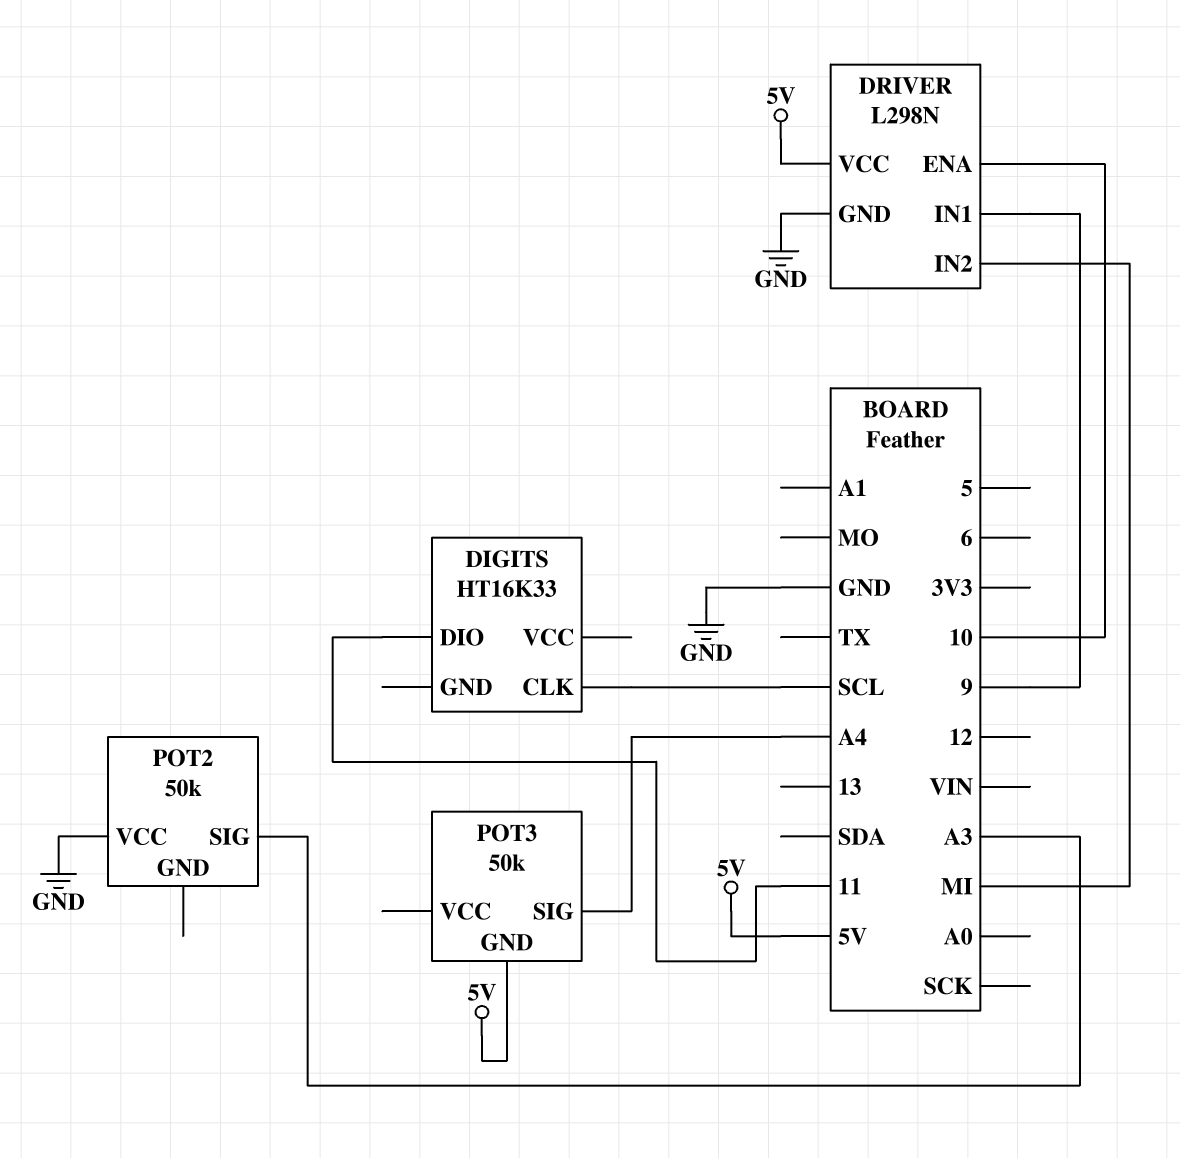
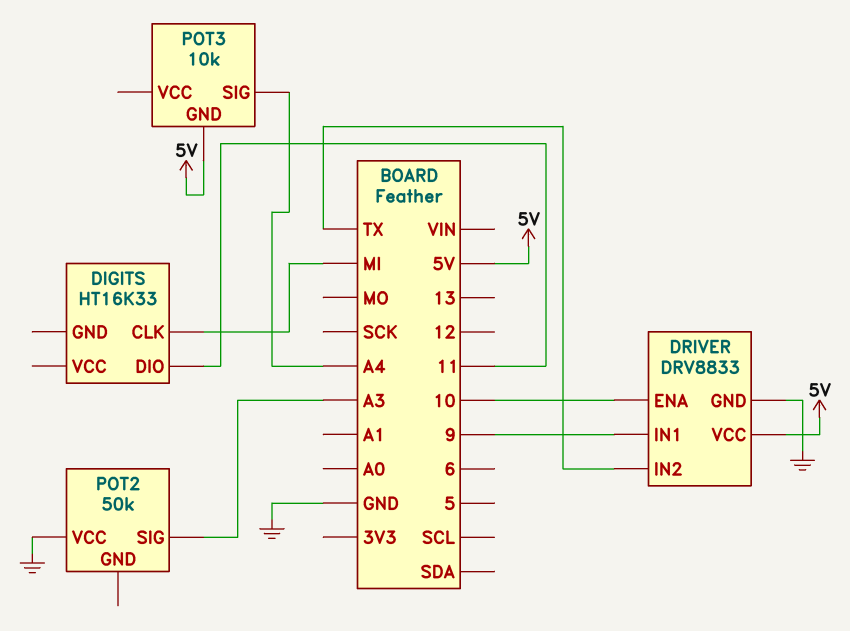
DIGITS pin CLK: SCL -> MI
DRIVER: L298N -> DRV8833
DRIVER pin IN2: MI -> TX
POT3: 50k -> 10k

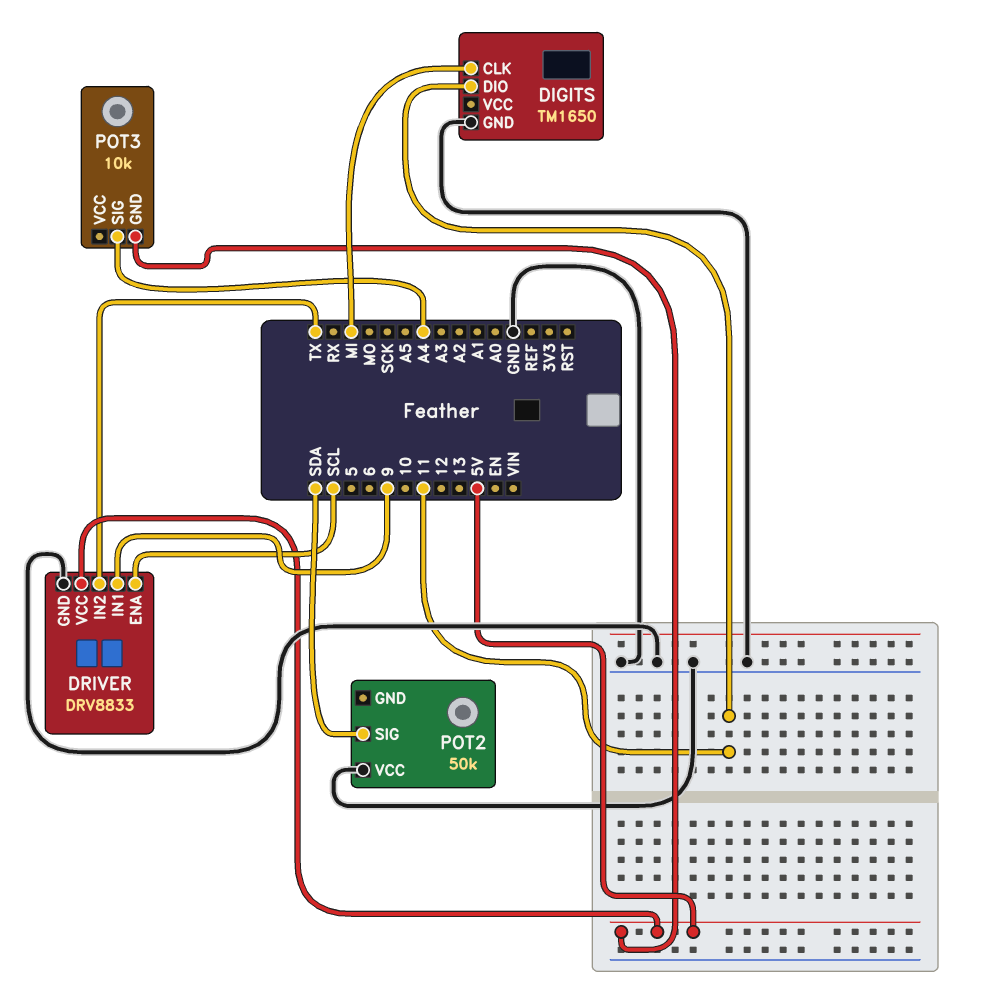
DIGITS: HT16K33 -> TM1650
DIGITS pin GND: none -> GND
DRIVER pin ENA: 10 -> SCL
POT2 pin SIG: A3 -> SDA

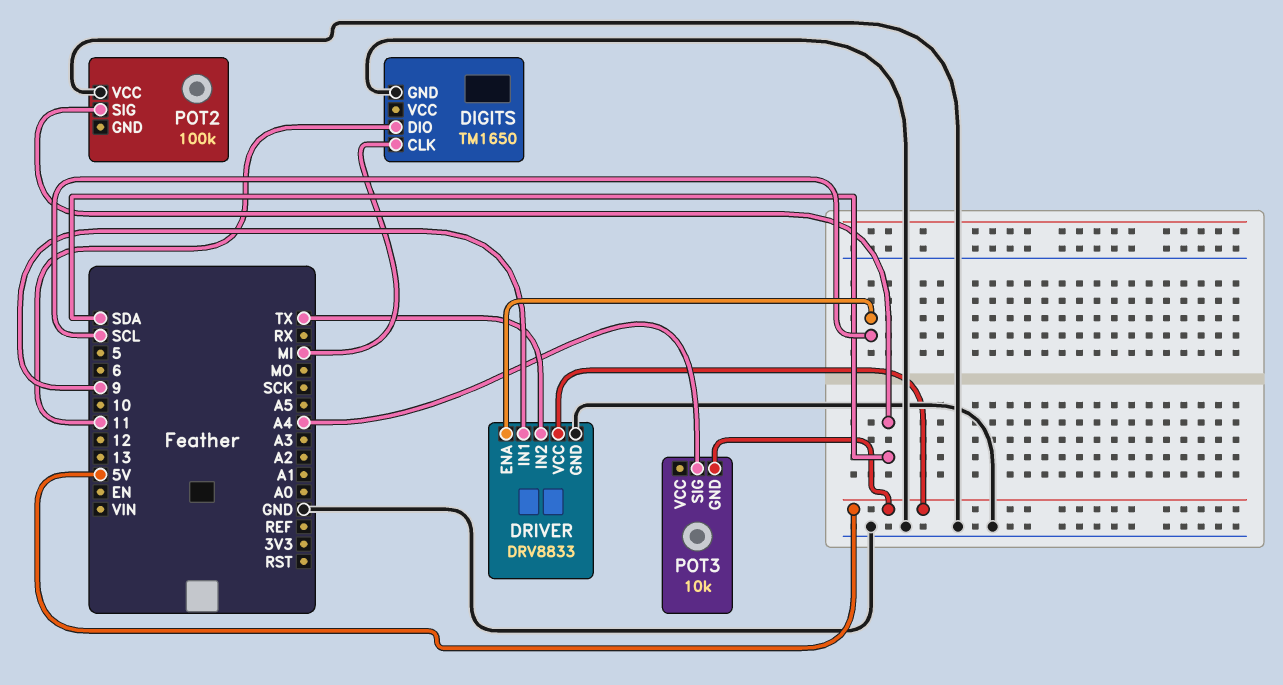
POT2: 50k -> 100k

